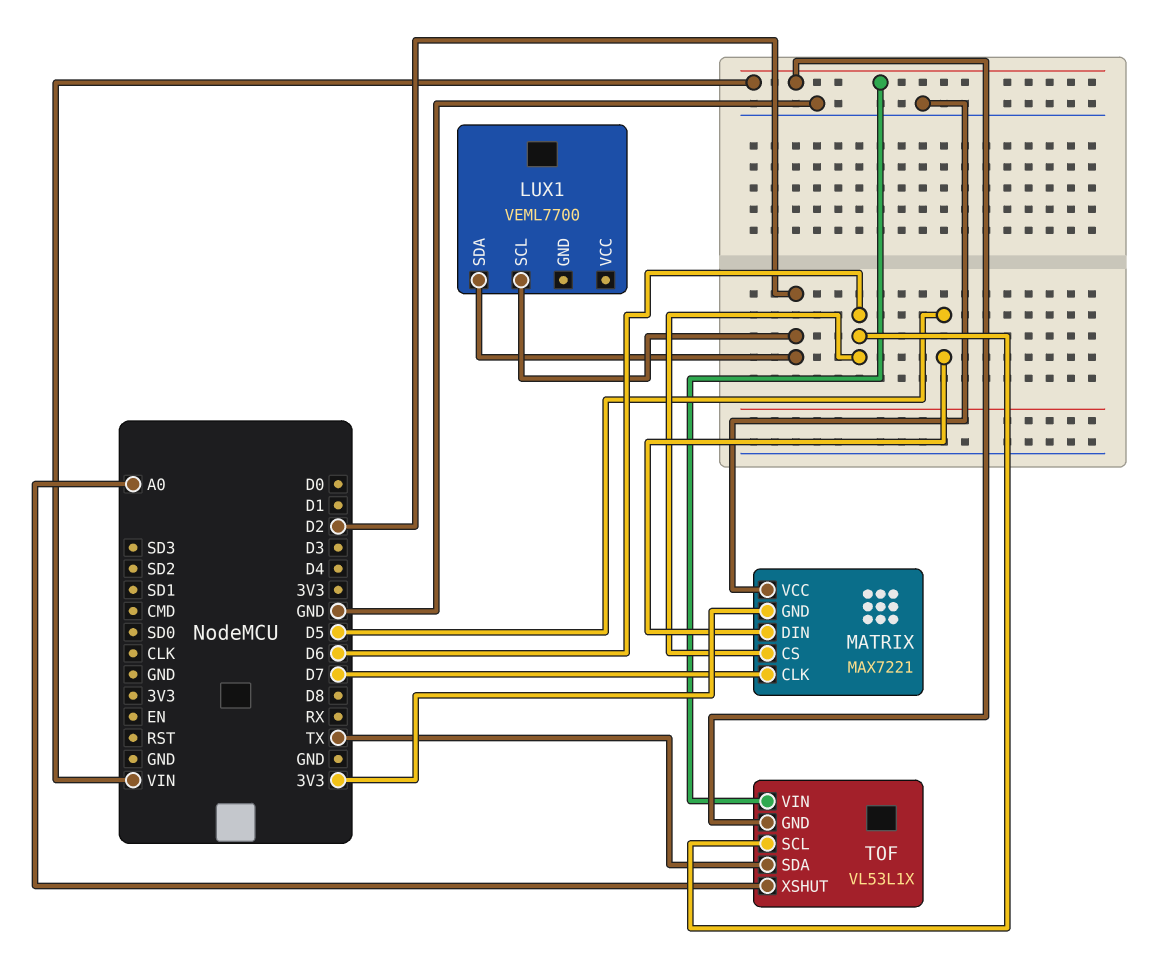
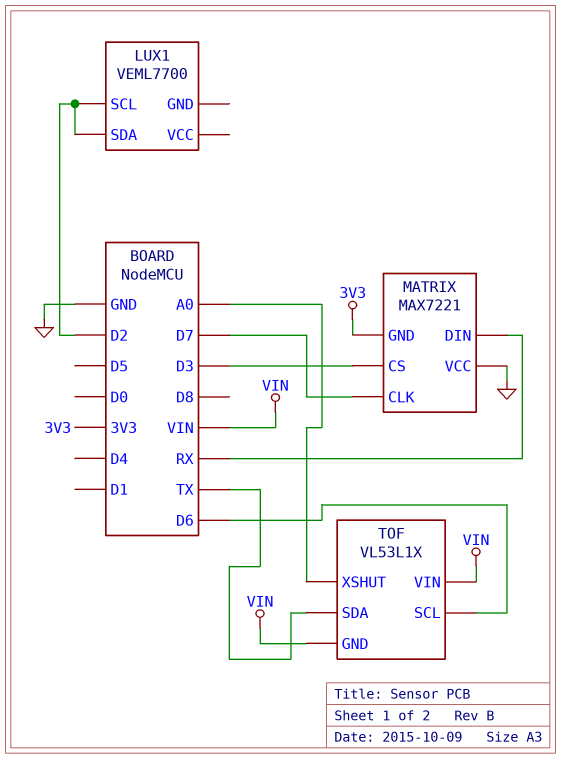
MATRIX pin CS: D6 -> D3
MATRIX pin DIN: D5 -> RX

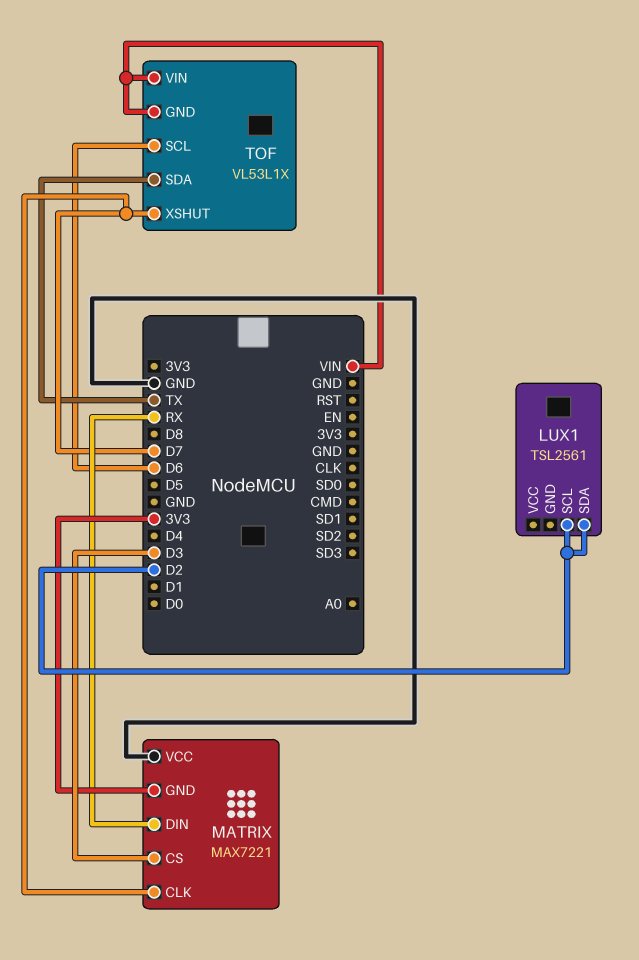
LUX1: VEML7700 -> TSL2561
TOF pin XSHUT: A0 -> D7

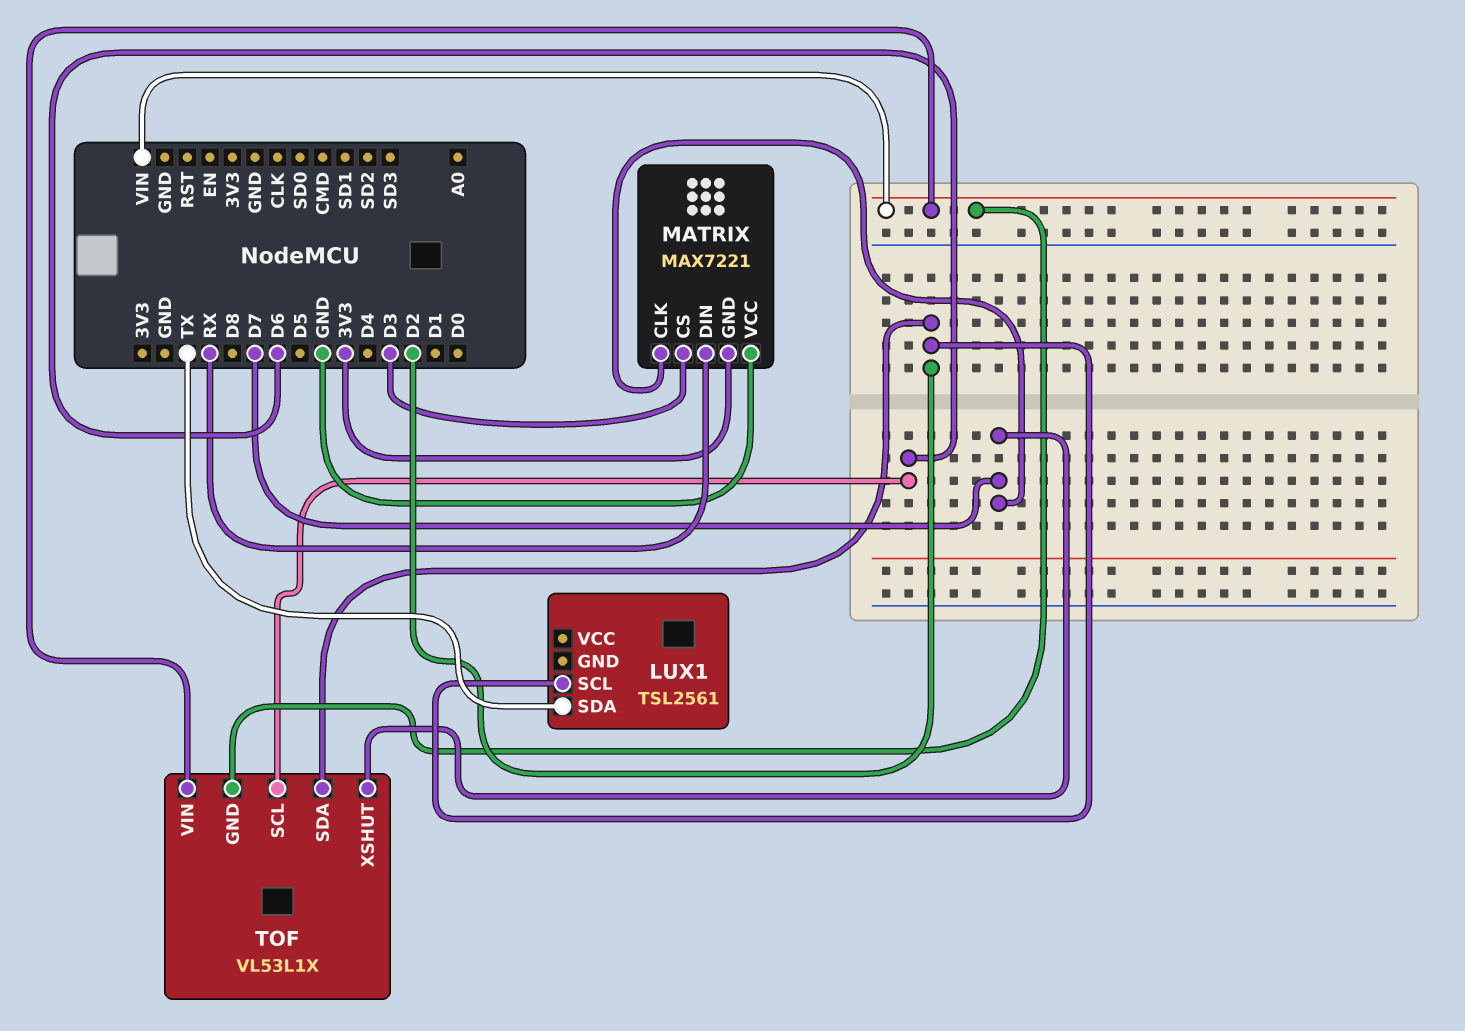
LUX1 pin SDA: D2 -> TX
TOF pin SDA: TX -> D2

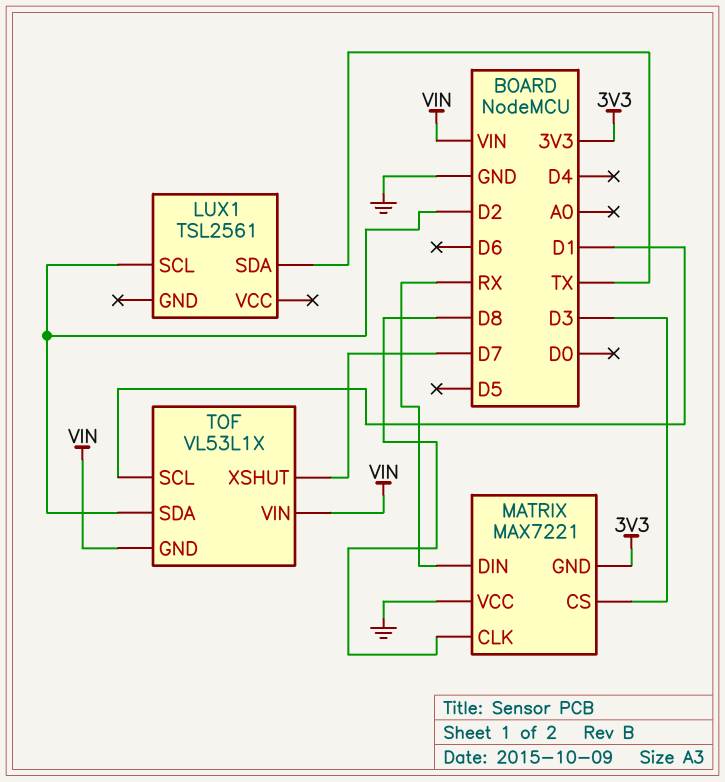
MATRIX pin CLK: D7 -> D8
TOF pin SCL: D6 -> D1

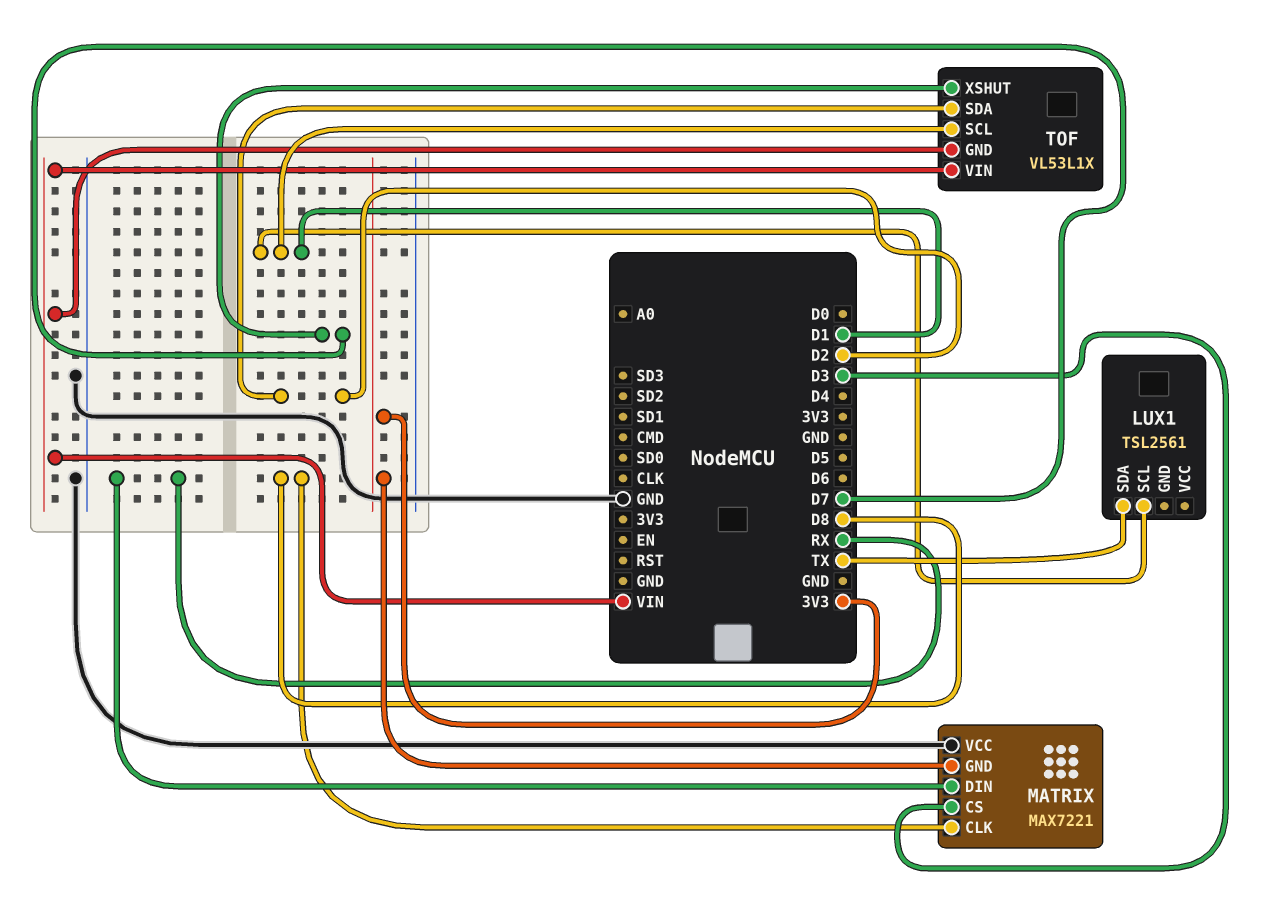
LUX1 pin SCL: D2 -> D1

